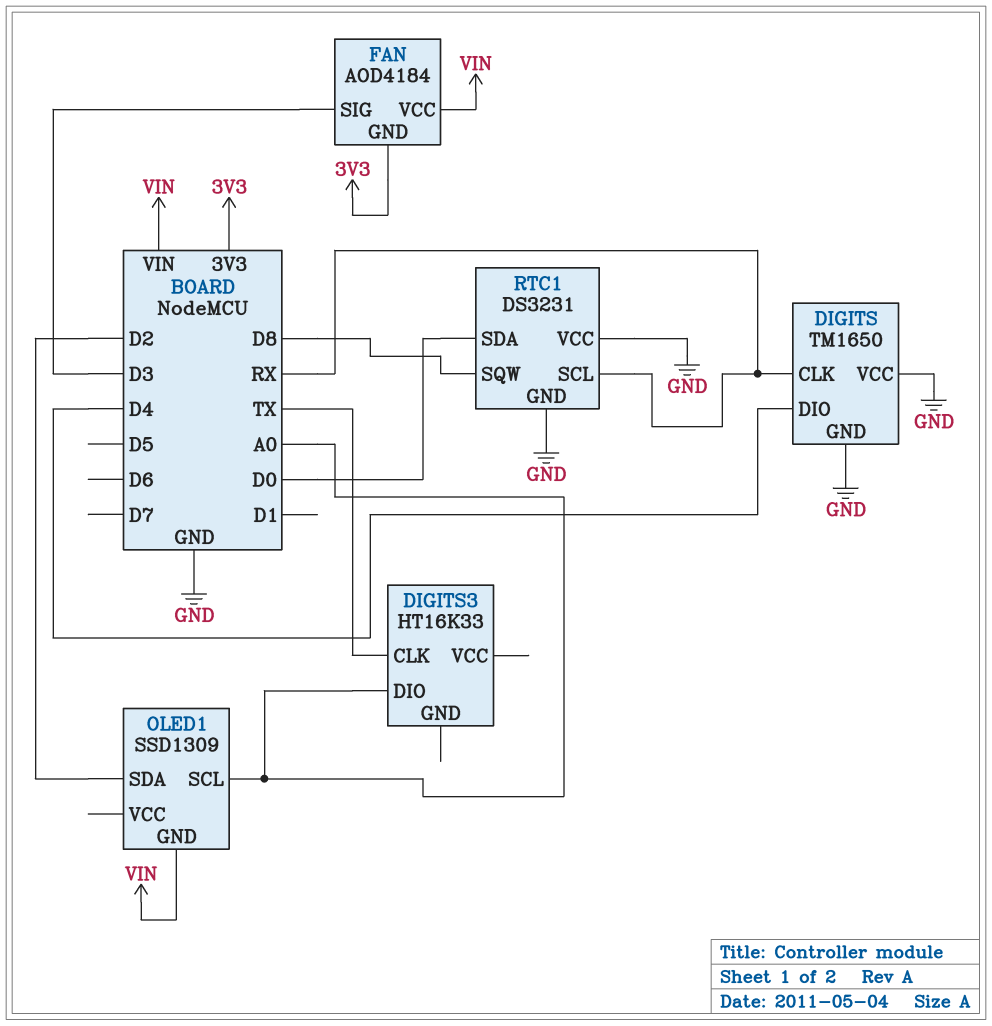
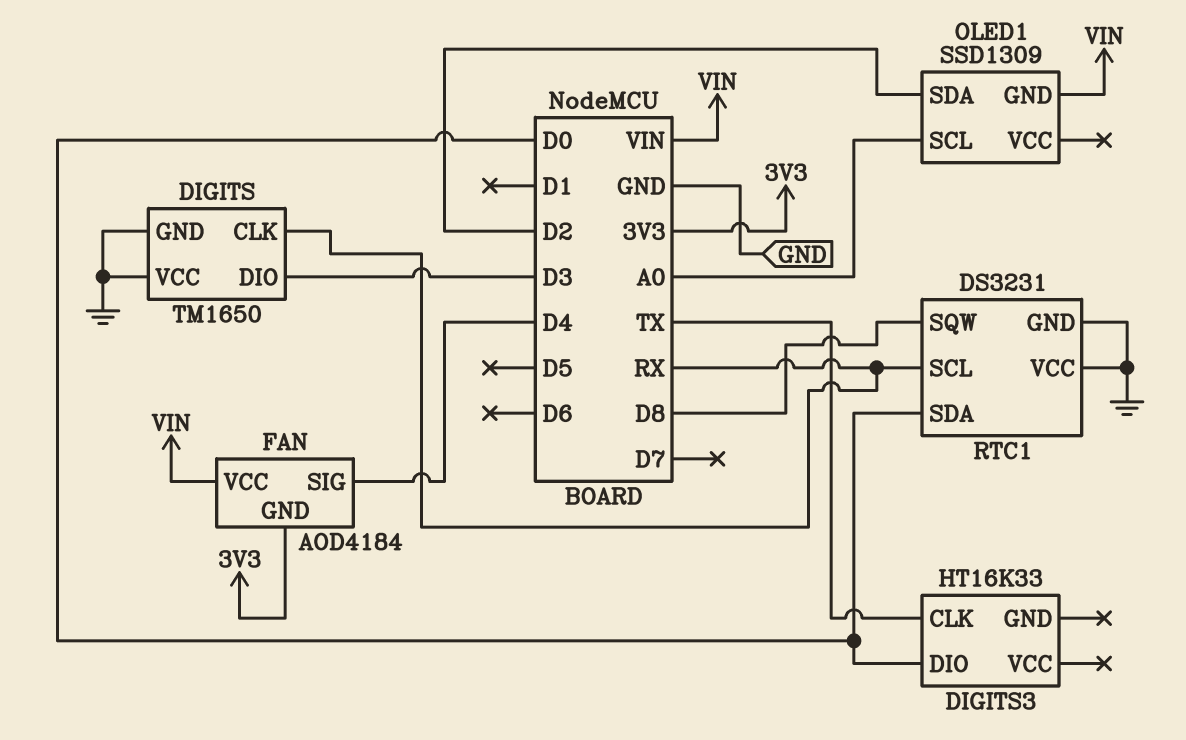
DIGITS pin DIO: D4 -> D3
DIGITS3 pin DIO: A0 -> D0
FAN pin SIG: D3 -> D4

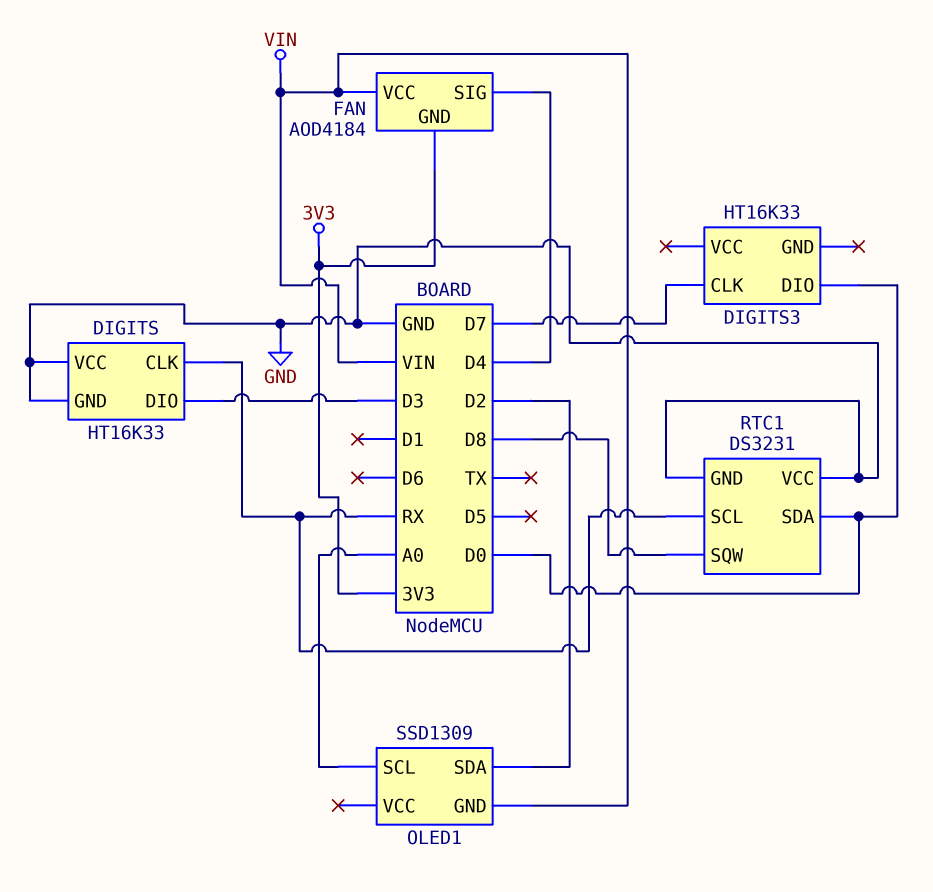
DIGITS: TM1650 -> HT16K33
DIGITS3 pin CLK: TX -> D7

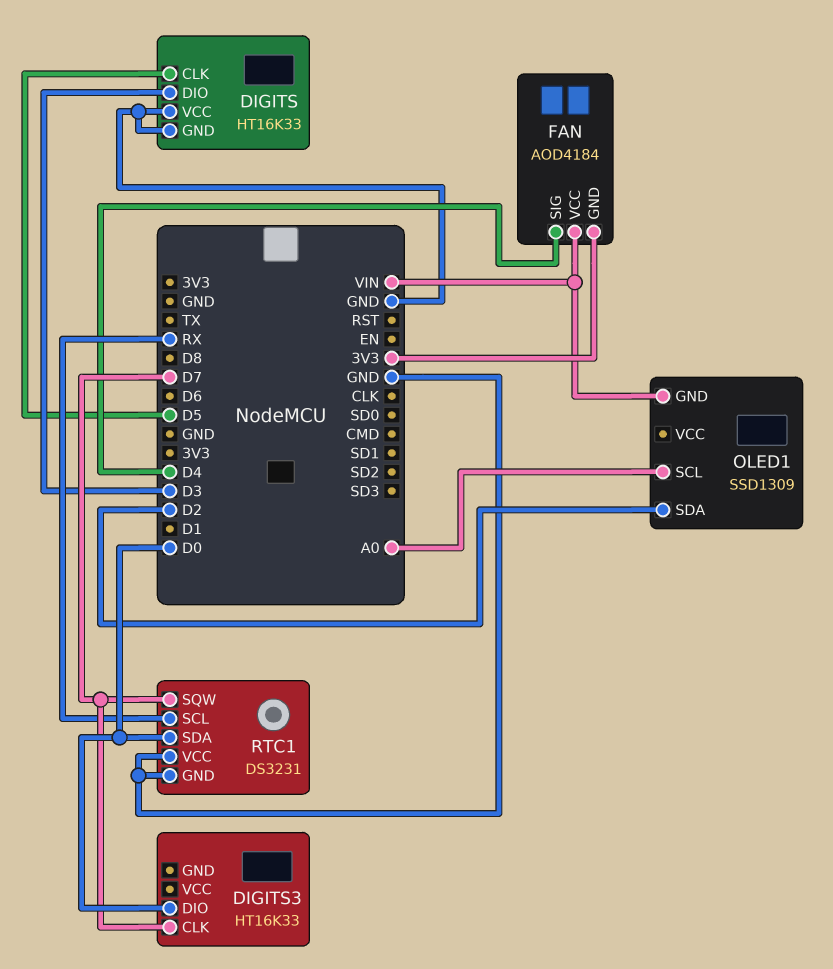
DIGITS pin CLK: RX -> D5
RTC1 pin SQW: D8 -> D7

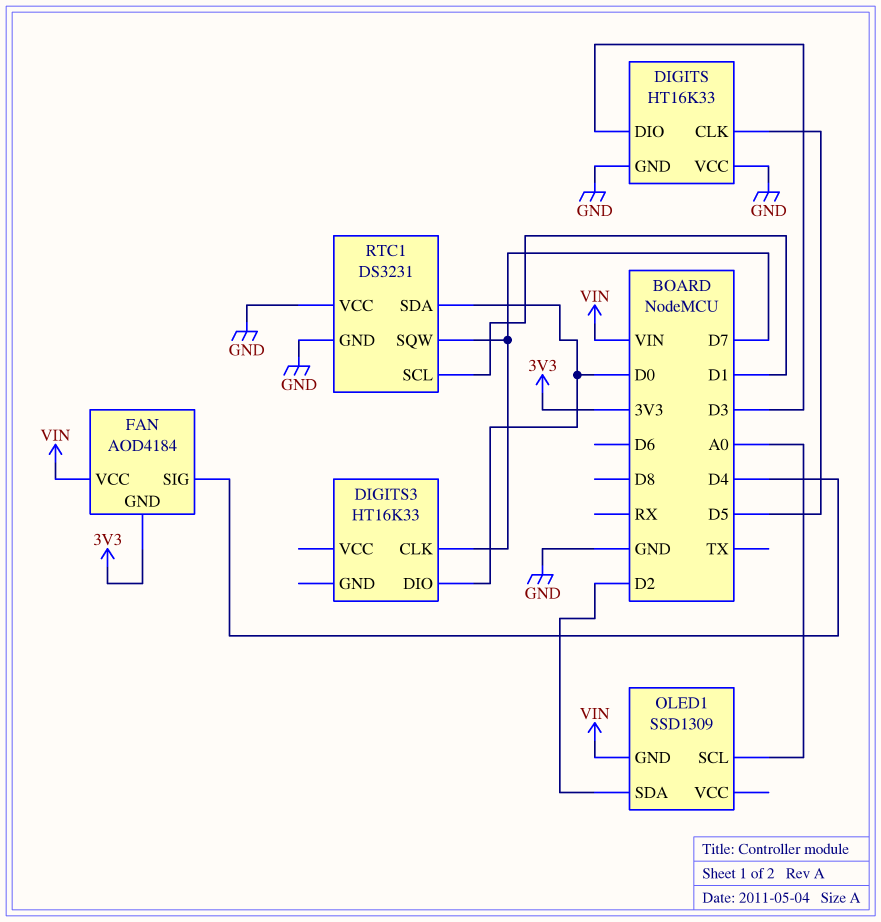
RTC1 pin SCL: RX -> D1

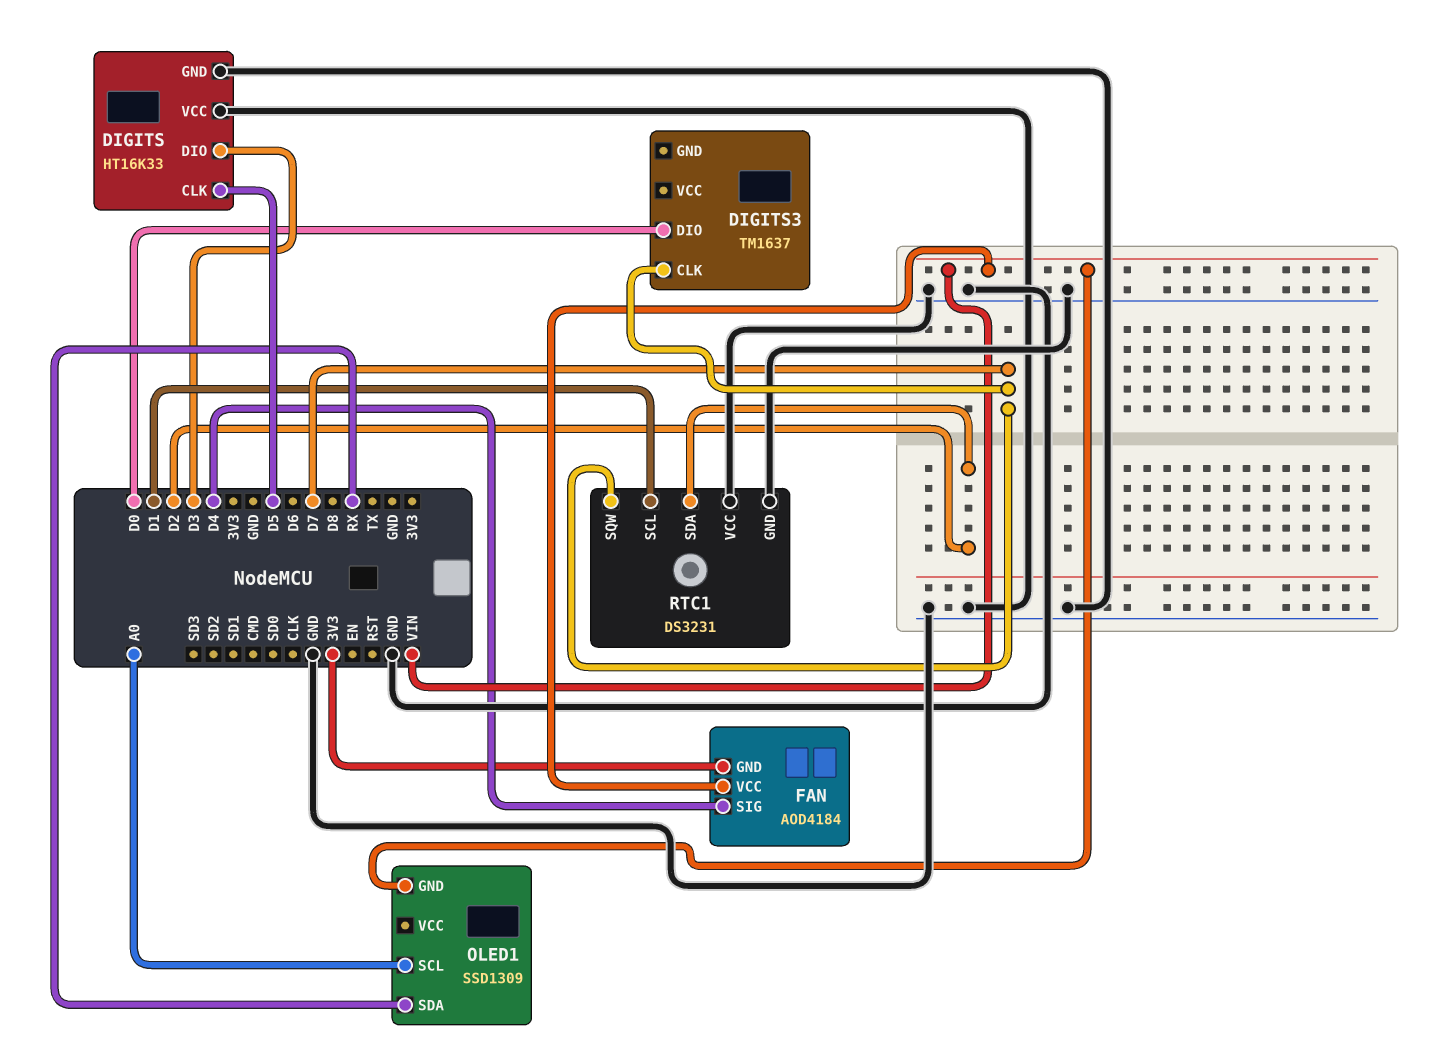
DIGITS3: HT16K33 -> TM1637
OLED1 pin SDA: D2 -> RX
RTC1 pin SDA: D0 -> D2

